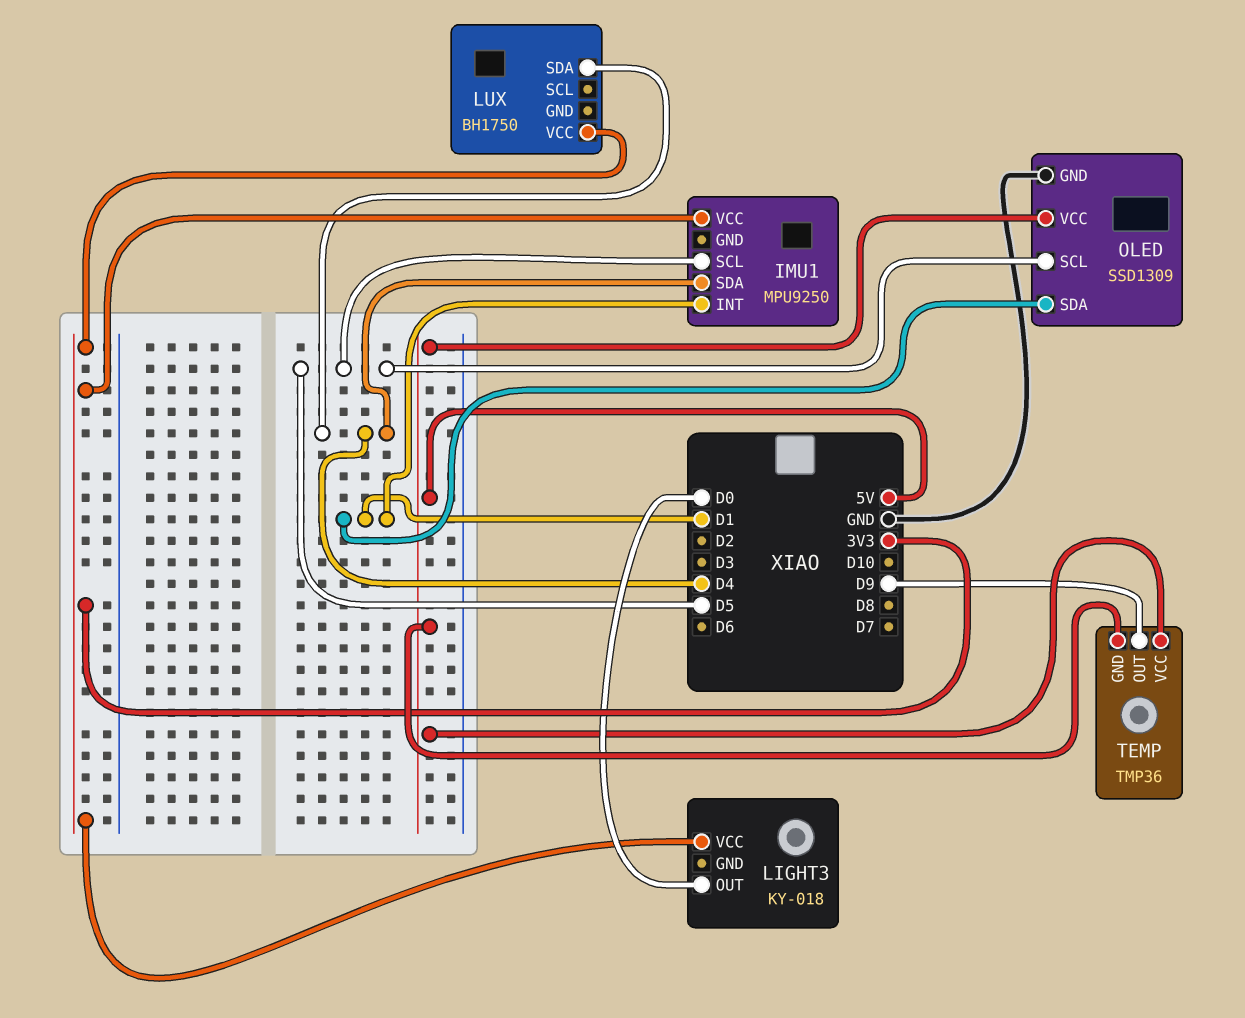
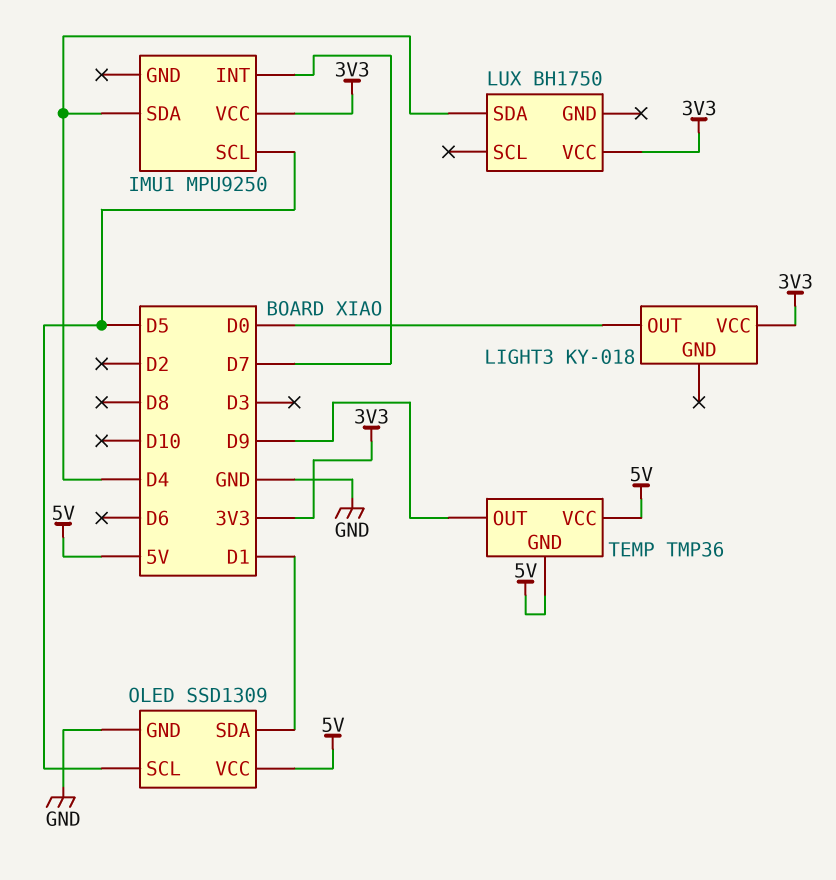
IMU1 pin INT: D1 -> D7

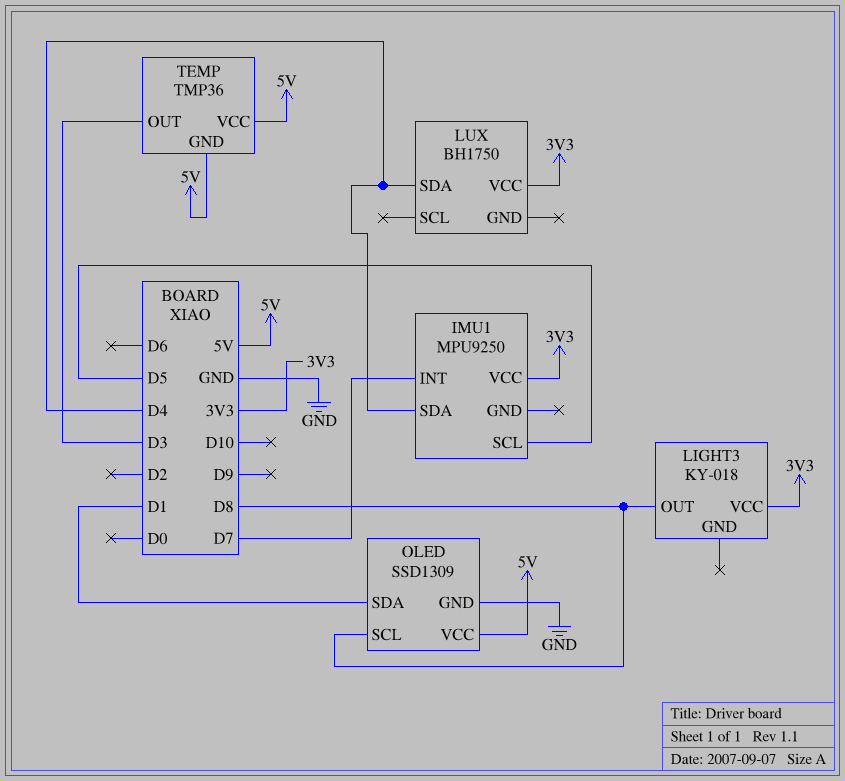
LIGHT3 pin OUT: D0 -> D8
OLED pin SCL: D5 -> D8
TEMP pin OUT: D9 -> D3

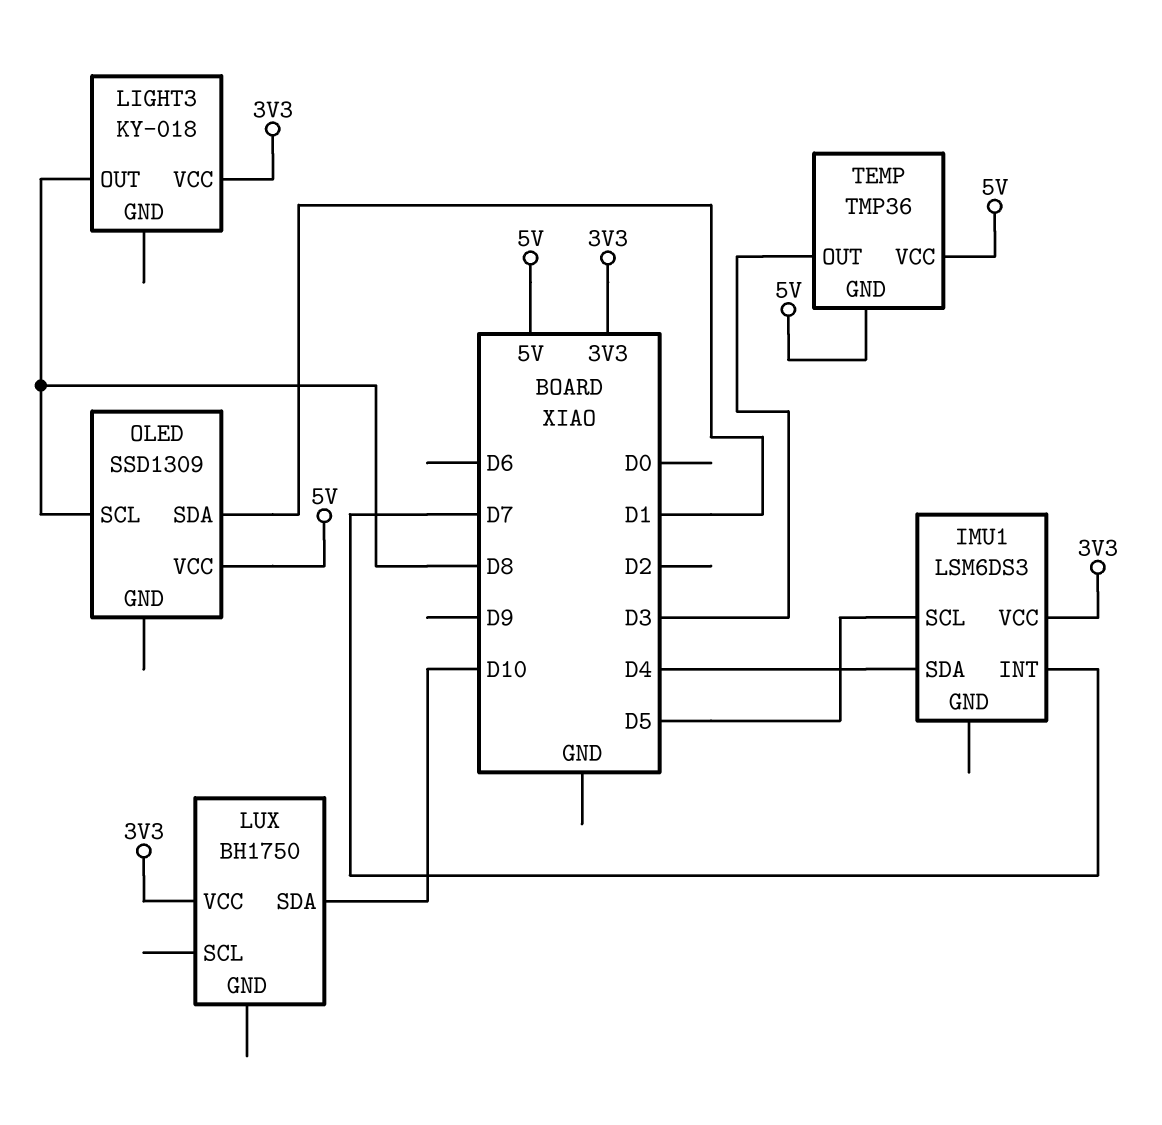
IMU1: MPU9250 -> LSM6DS3
LUX pin SDA: D4 -> D10
OLED pin GND: GND -> none

